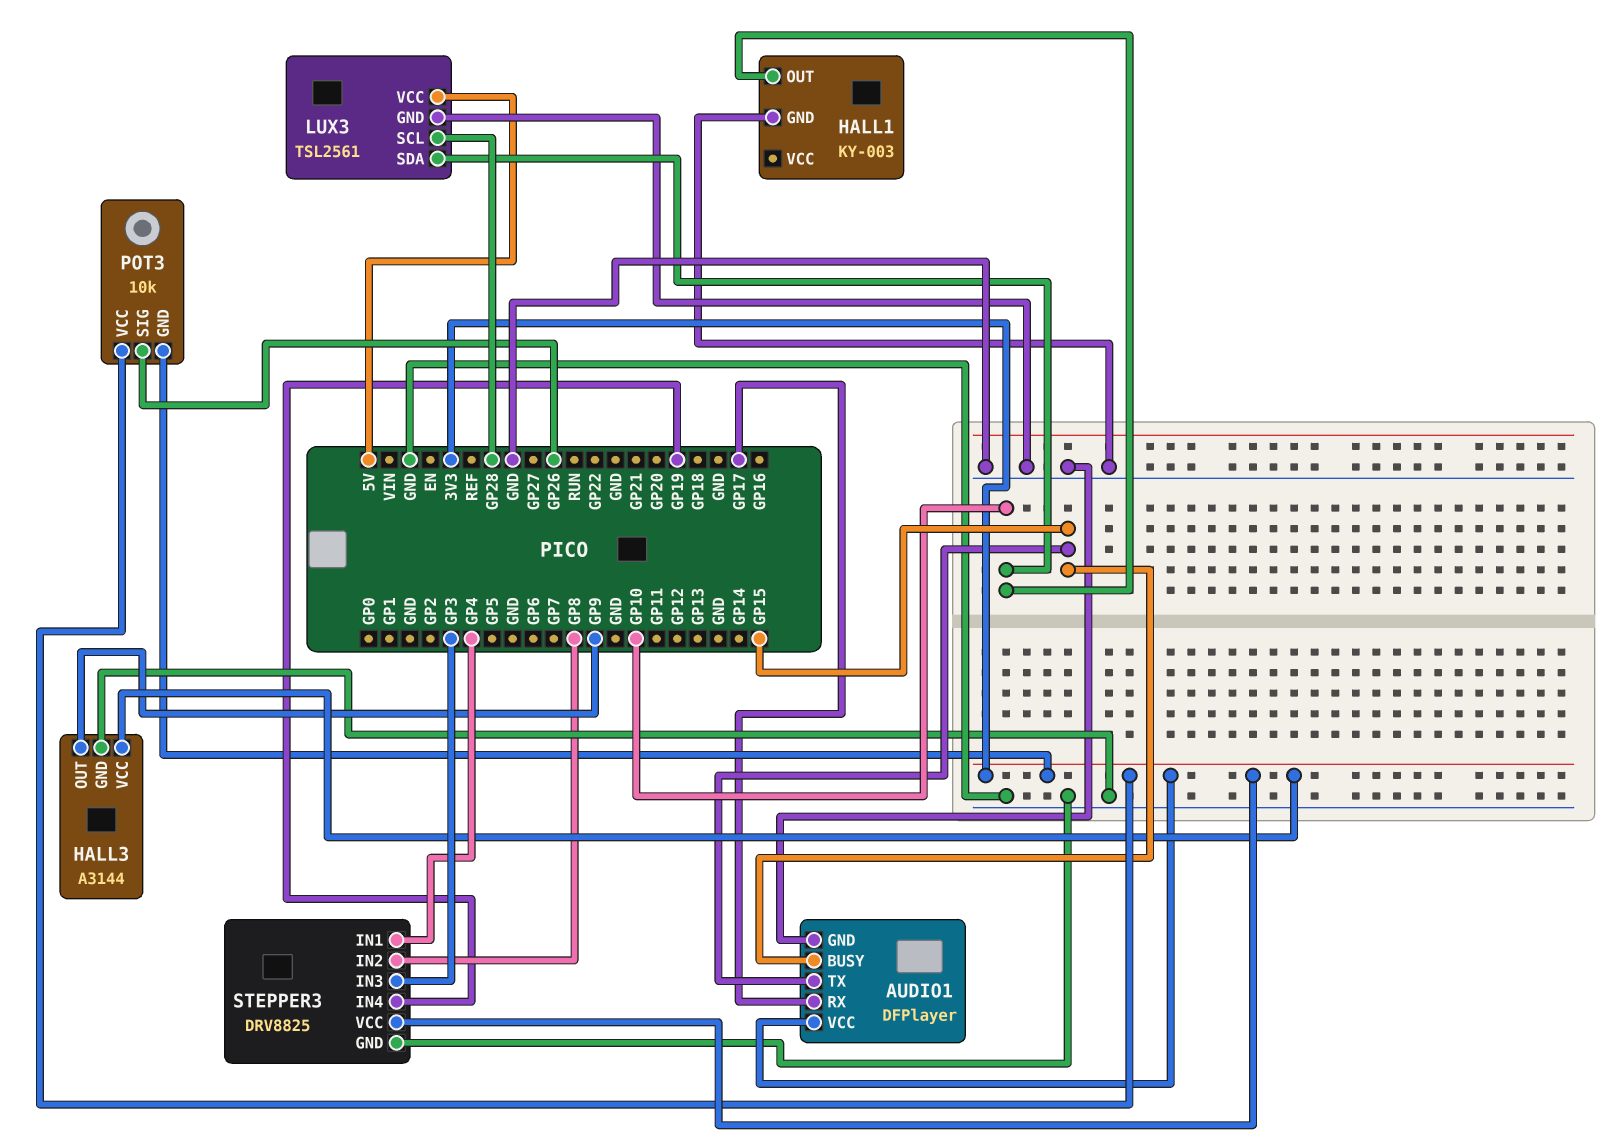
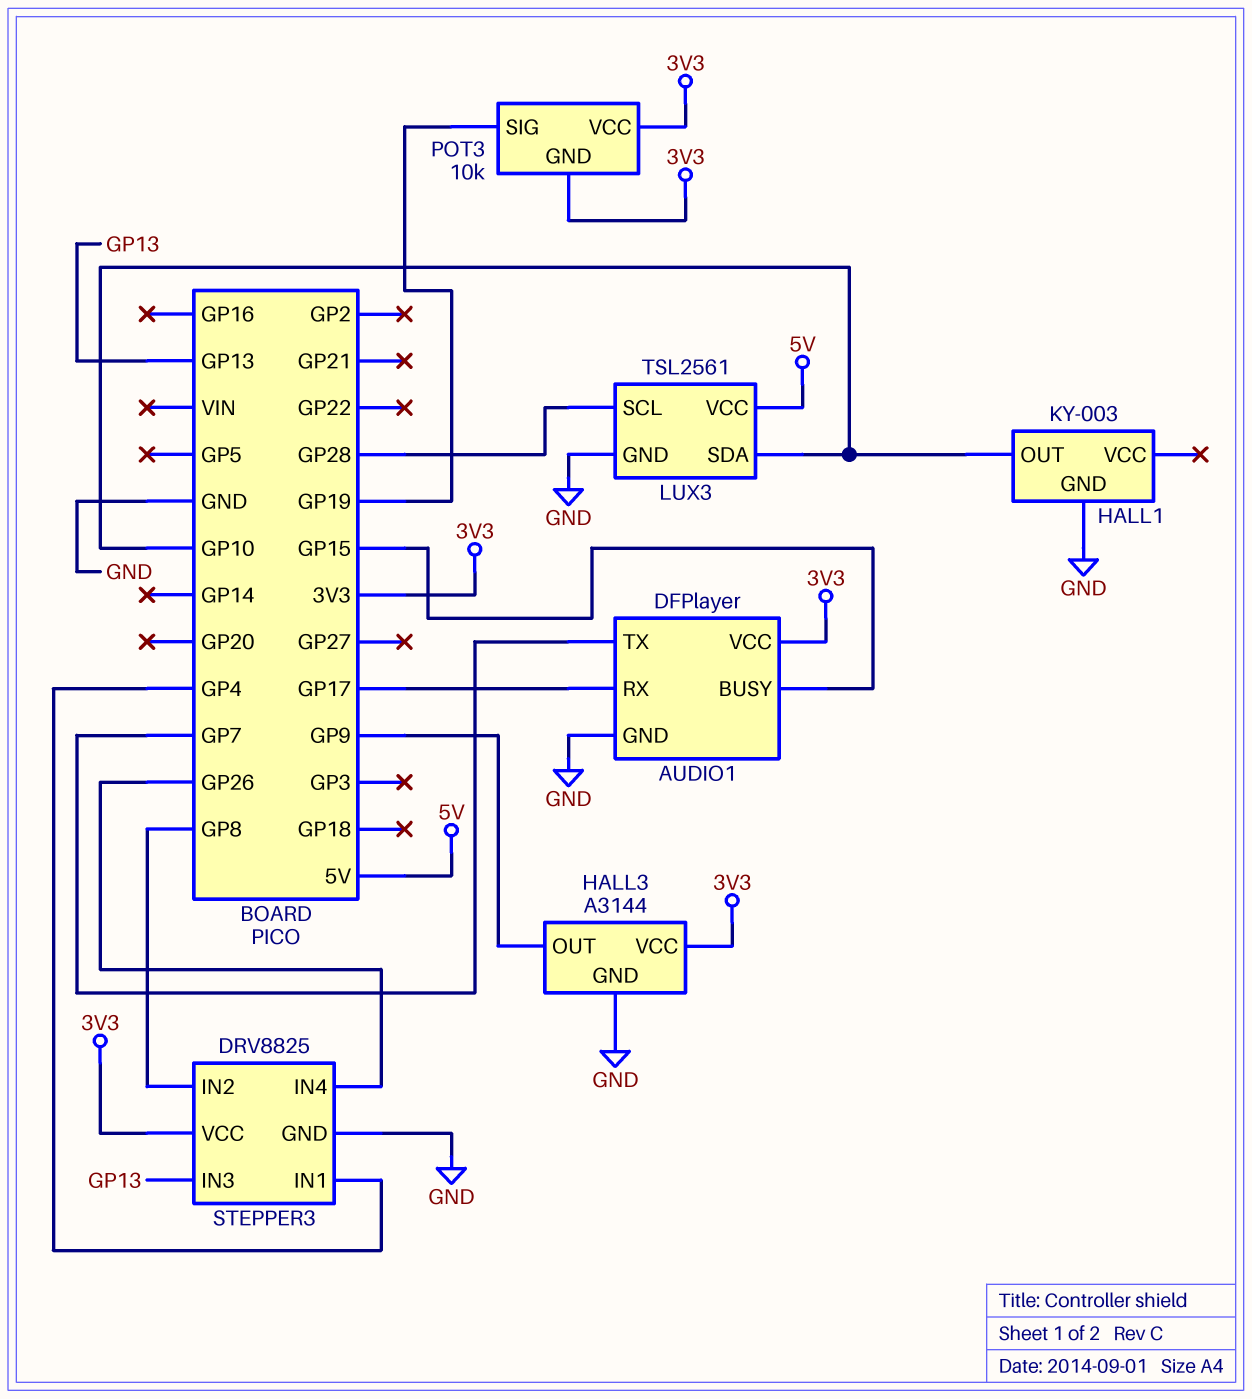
AUDIO1 pin TX: GP15 -> GP7
POT3 pin SIG: GP26 -> GP19
STEPPER3 pin IN3: GP3 -> GP13
STEPPER3 pin IN4: GP19 -> GP26

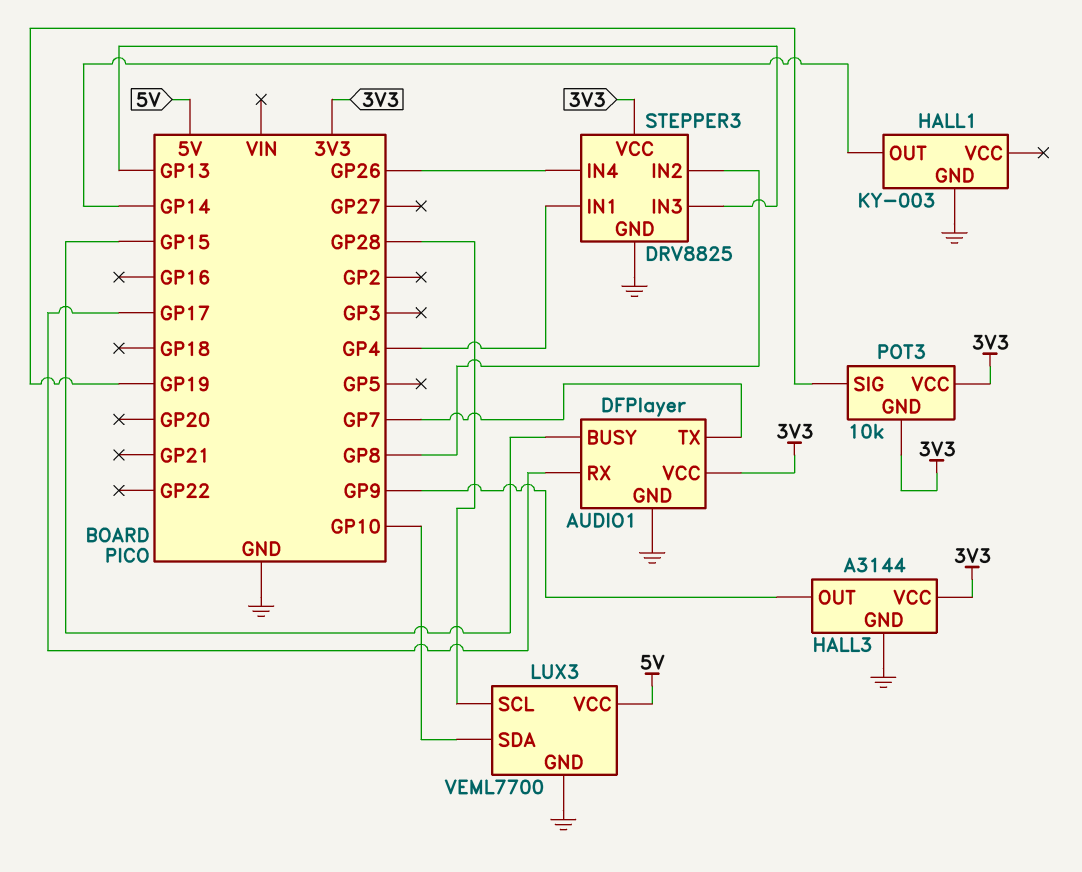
HALL1 pin OUT: GP10 -> GP14
LUX3: TSL2561 -> VEML7700

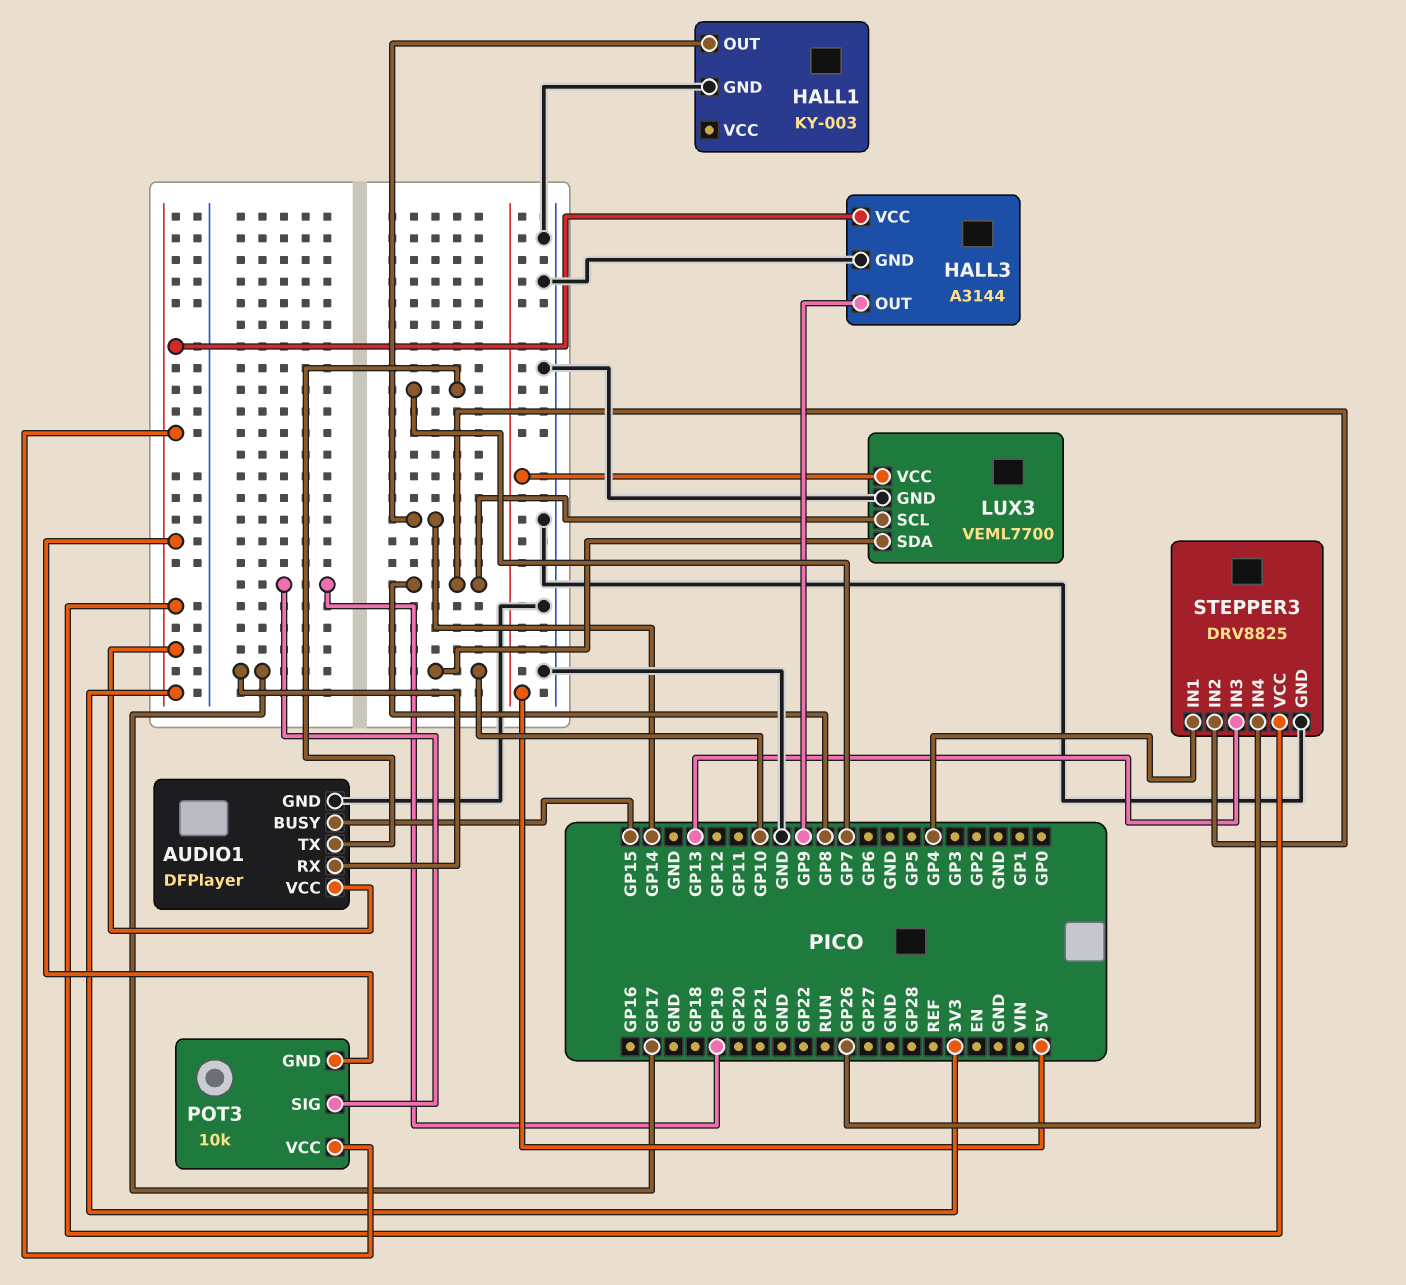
LUX3 pin SCL: GP28 -> GP8

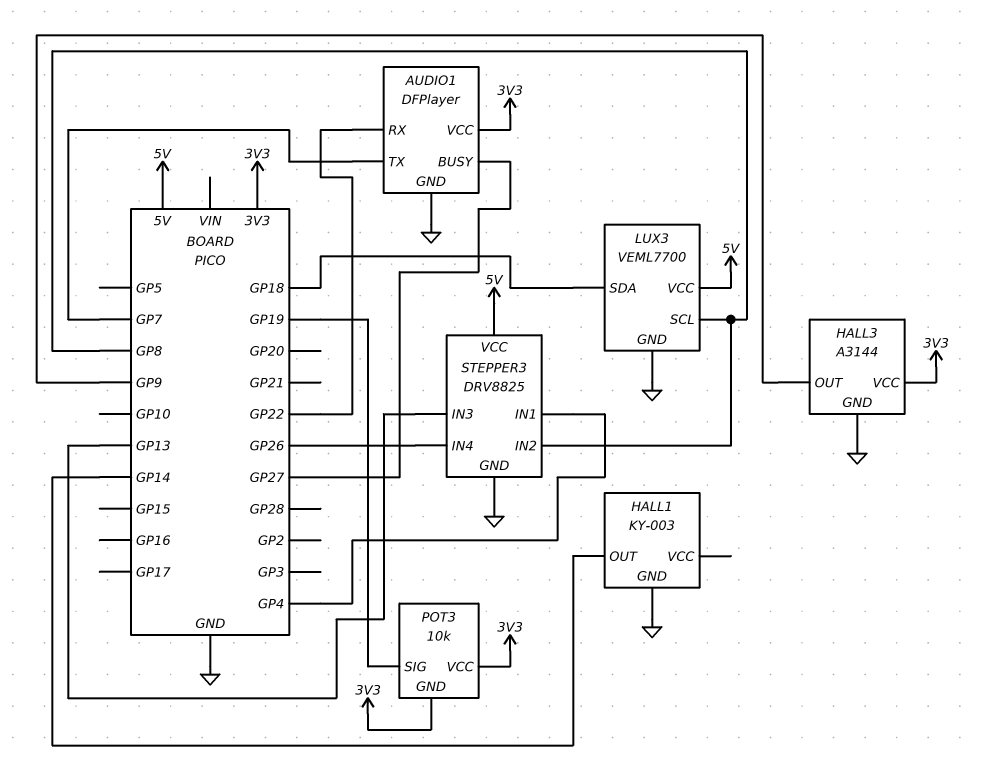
AUDIO1 pin BUSY: GP15 -> GP27
AUDIO1 pin RX: GP17 -> GP22
LUX3 pin SDA: GP10 -> GP18
STEPPER3 pin VCC: 3V3 -> 5V

